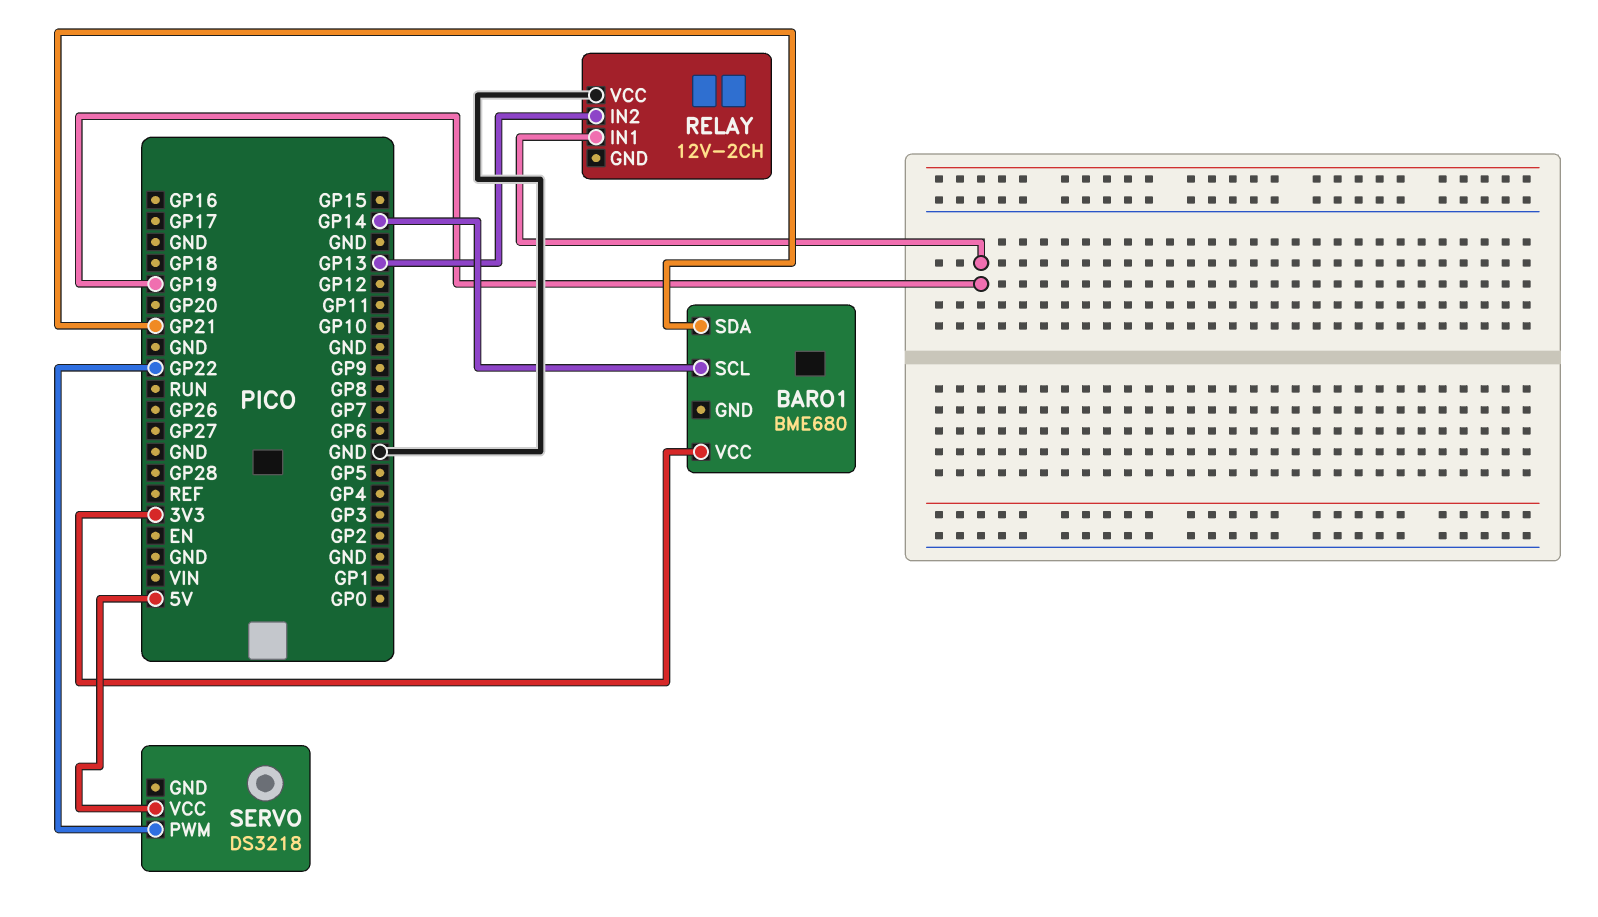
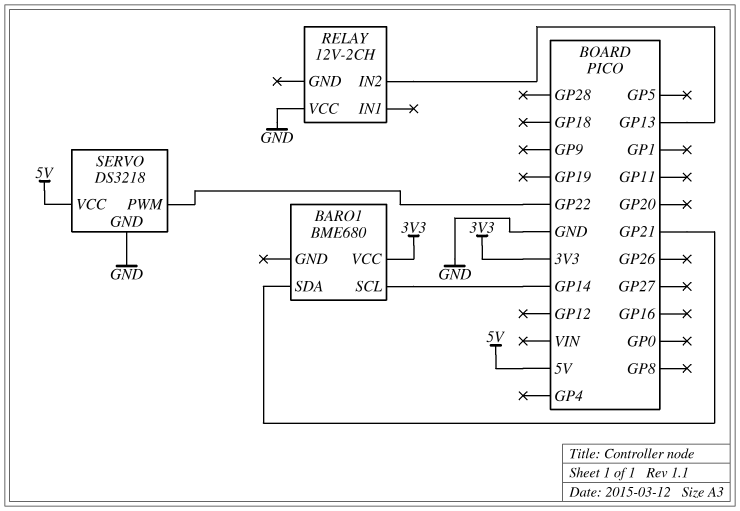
RELAY pin IN1: GP19 -> none
SERVO pin GND: none -> GND

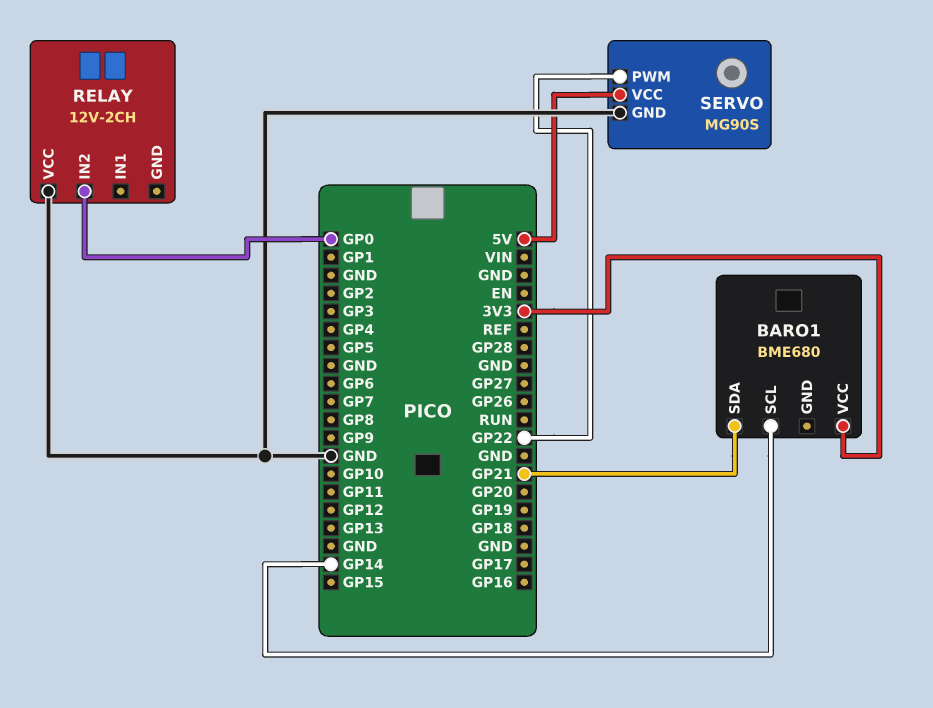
RELAY pin IN2: GP13 -> GP0
SERVO: DS3218 -> MG90S

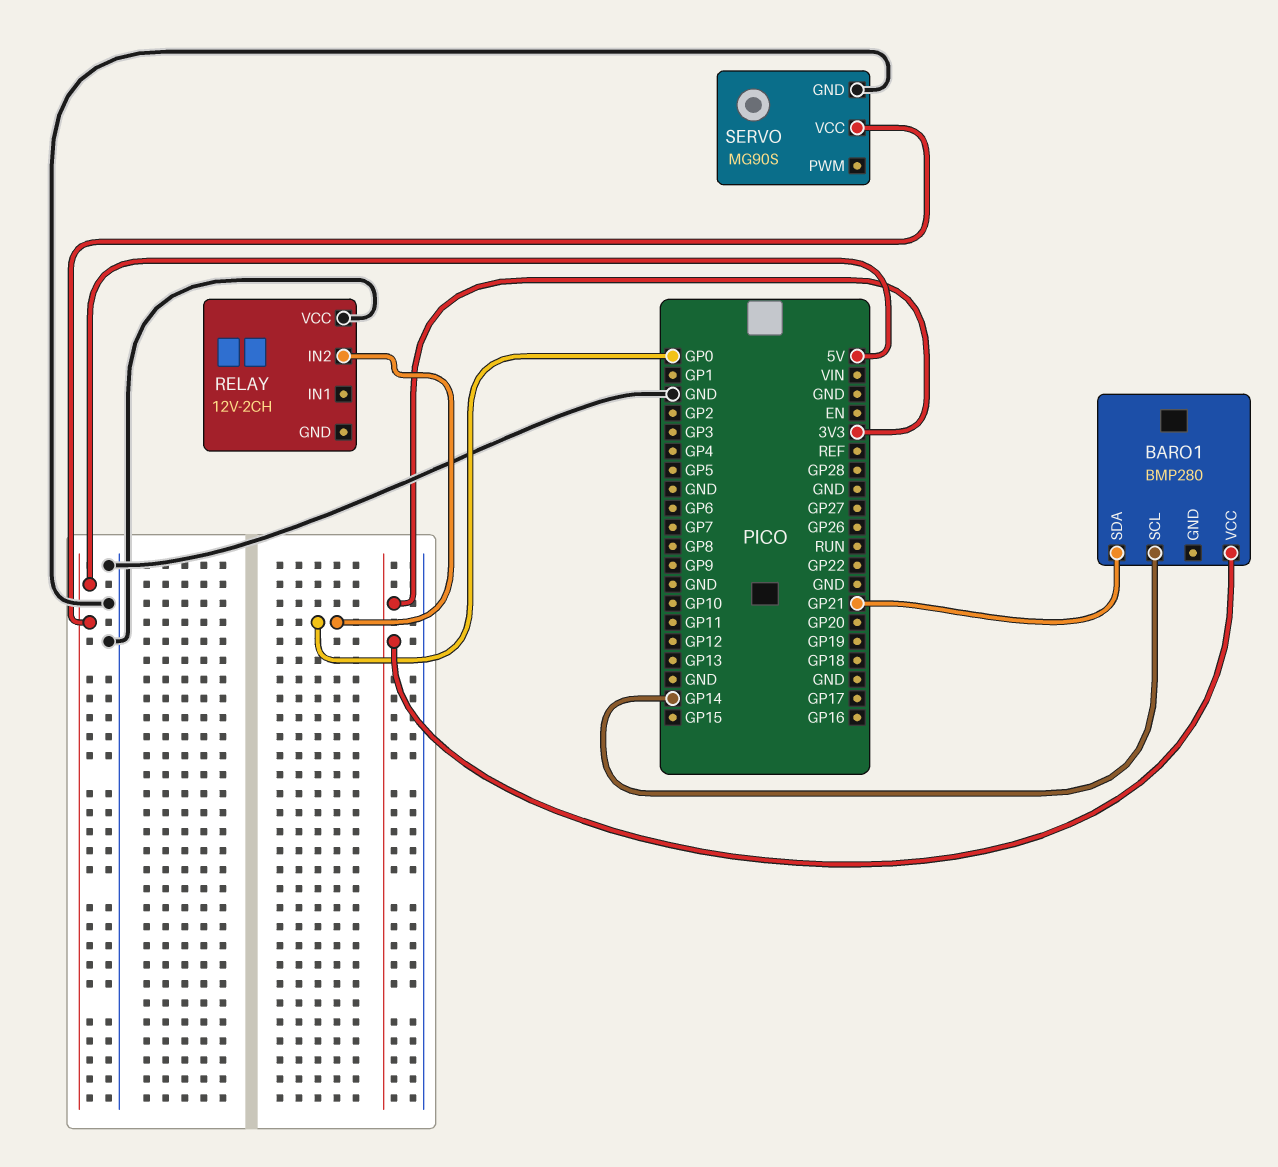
BARO1: BME680 -> BMP280
SERVO pin PWM: GP22 -> none

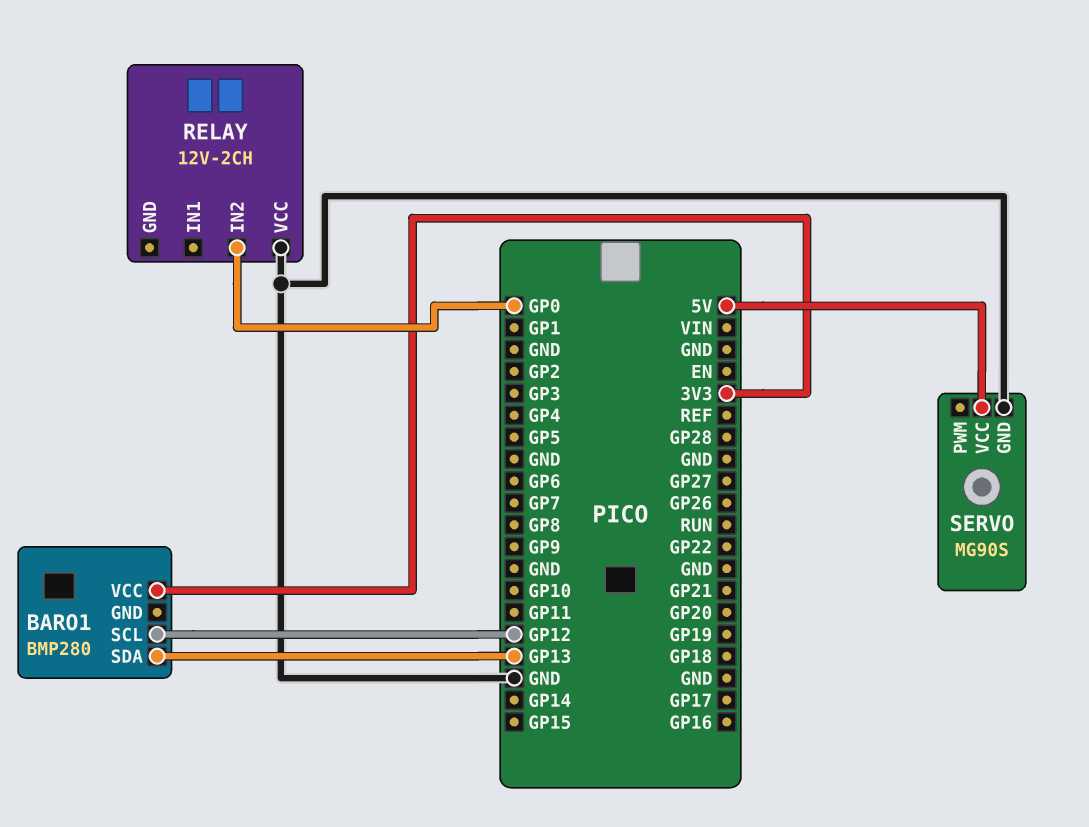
BARO1 pin SCL: GP14 -> GP12
BARO1 pin SDA: GP21 -> GP13

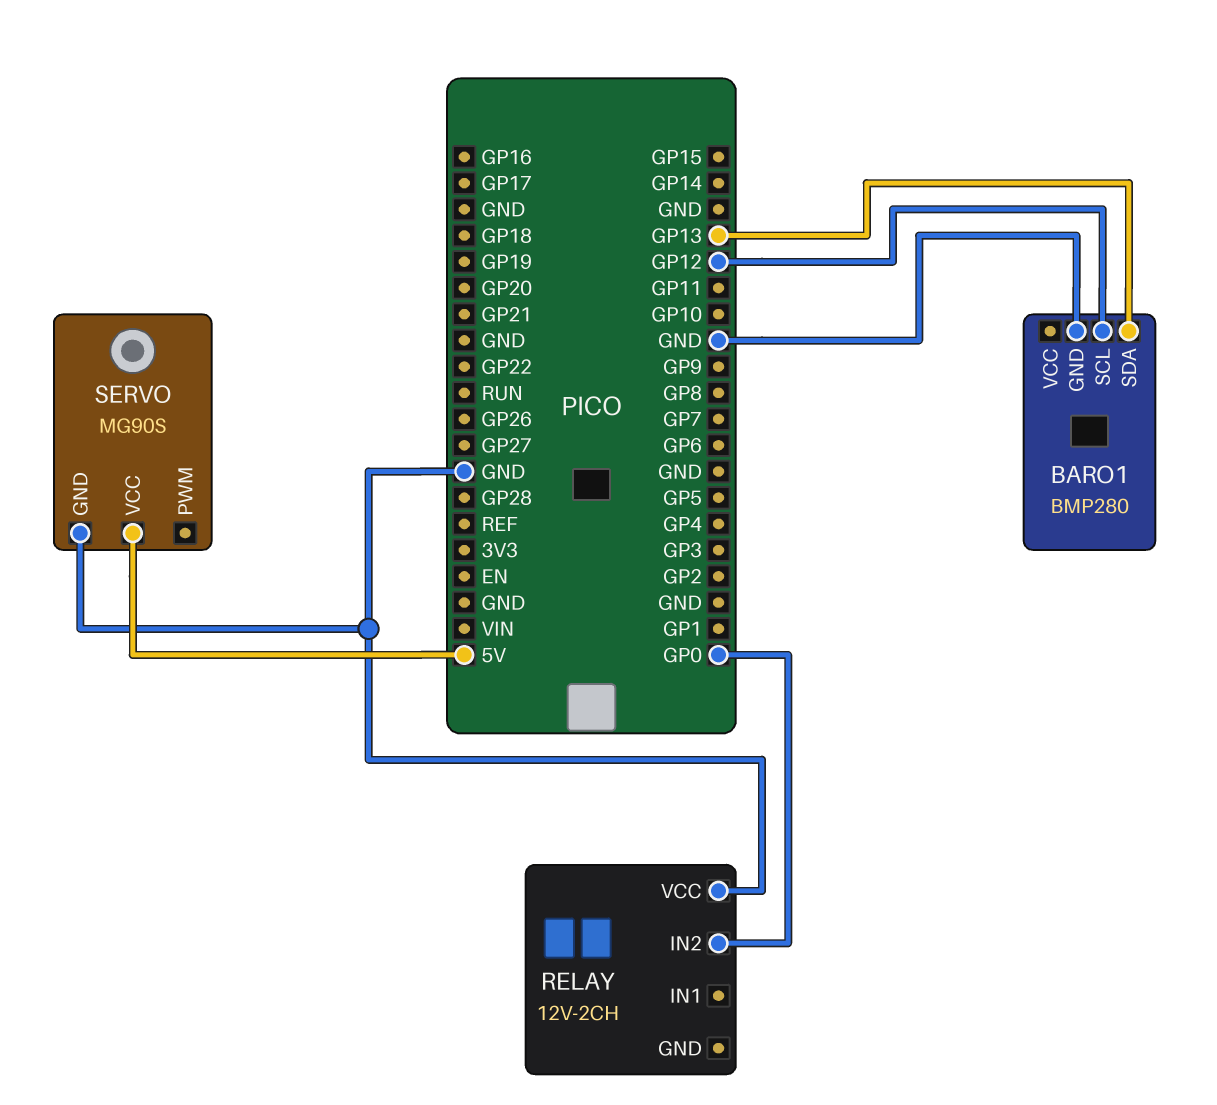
BARO1 pin GND: none -> GND
BARO1 pin VCC: 3V3 -> none

